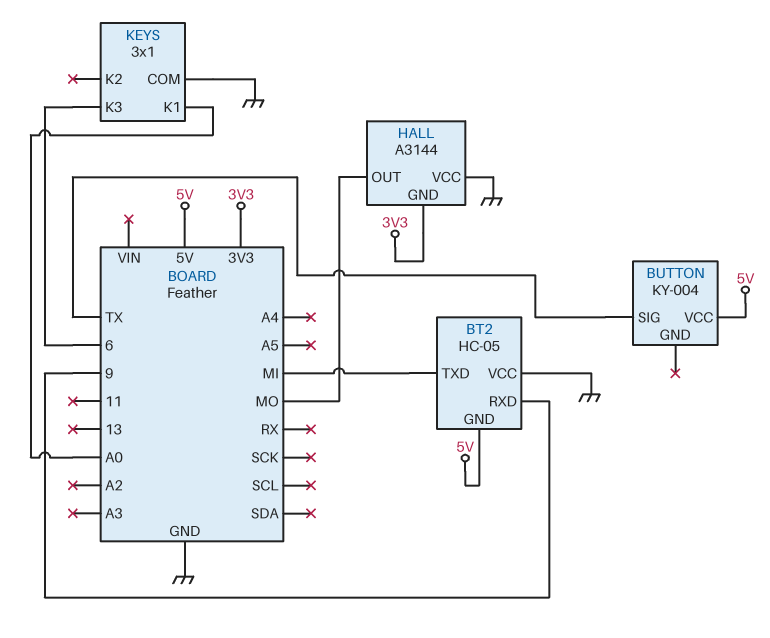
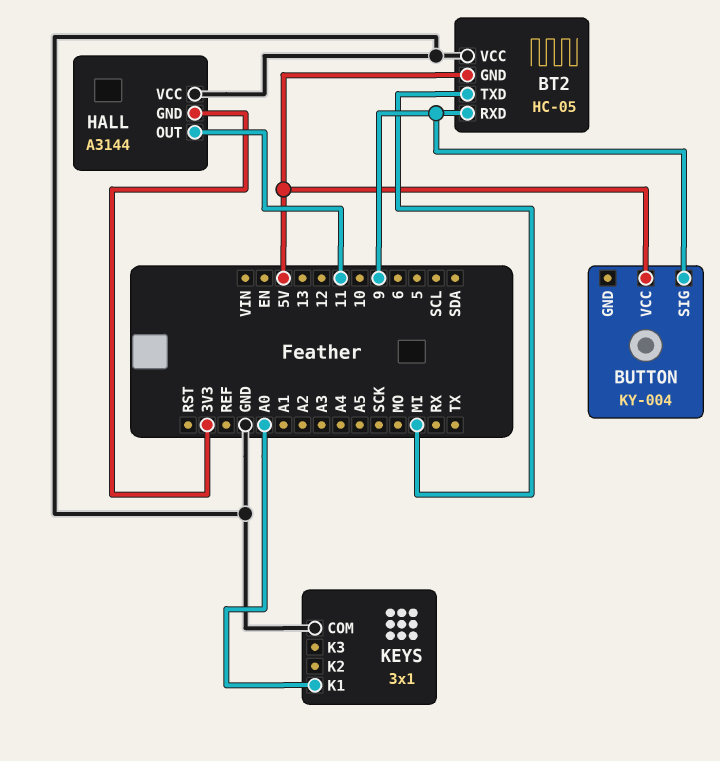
BUTTON pin SIG: TX -> 9
HALL pin OUT: MO -> 11
KEYS pin K3: 6 -> none

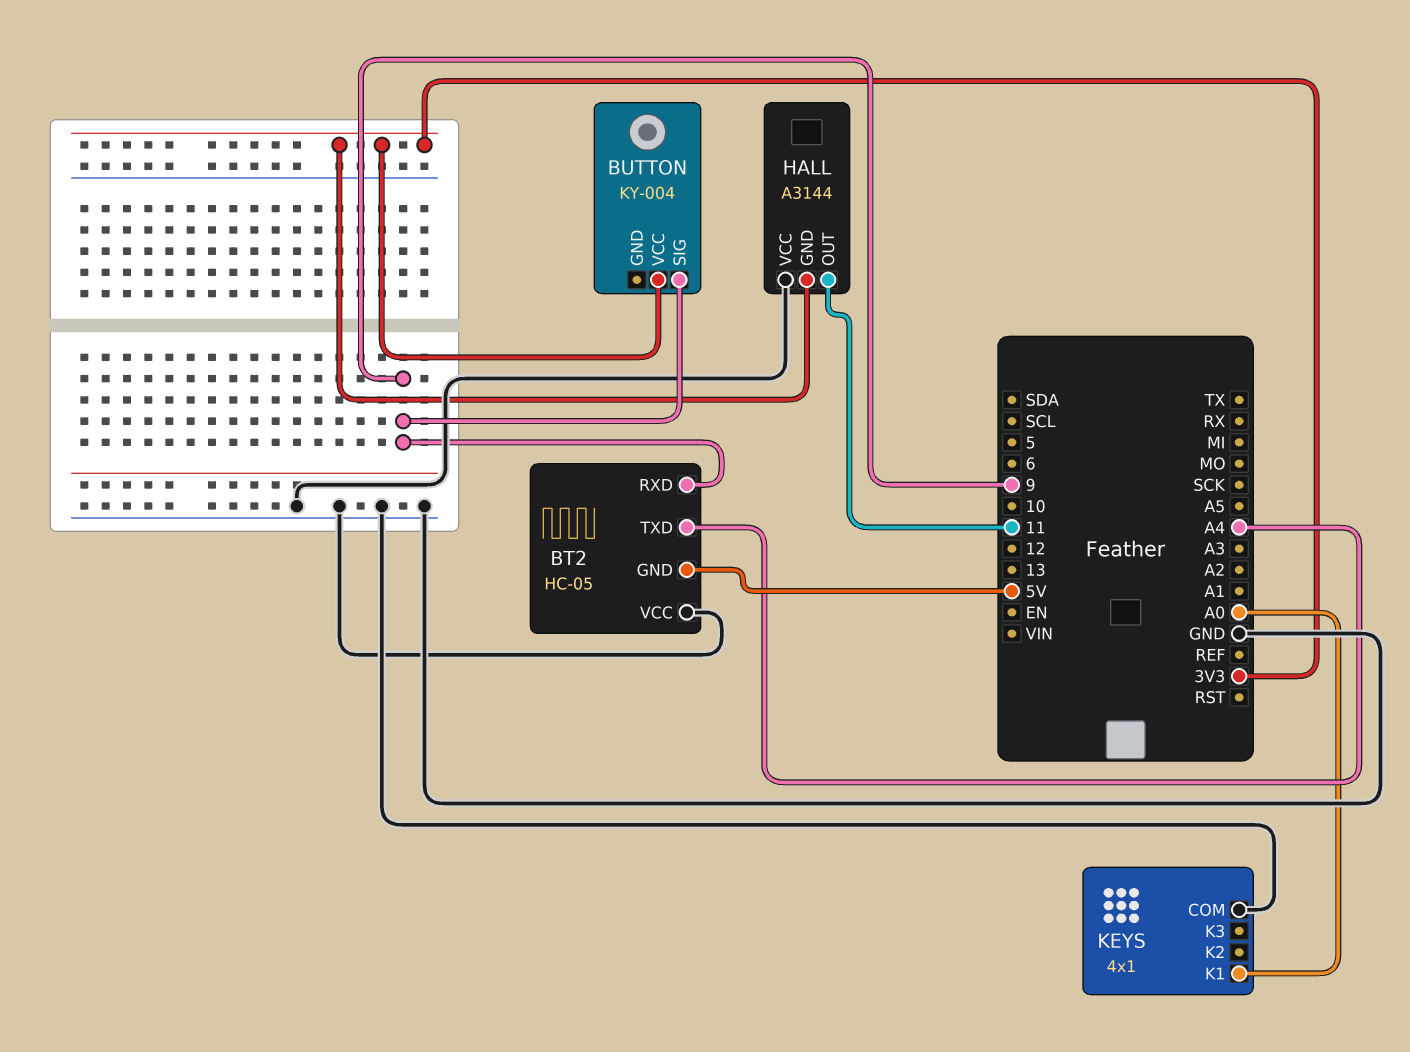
BT2 pin TXD: MI -> A4
BUTTON pin VCC: 5V -> 3V3
KEYS: 3x1 -> 4x1

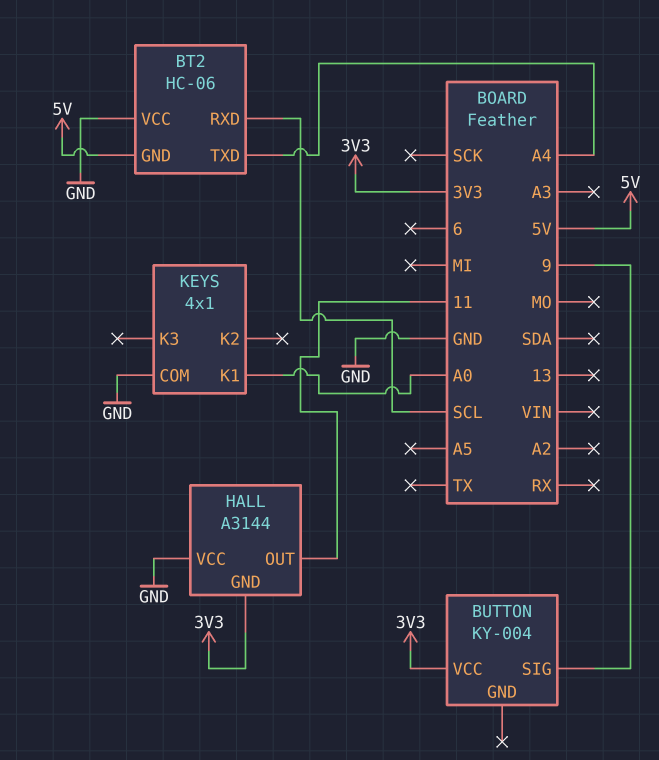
BT2: HC-05 -> HC-06
BT2 pin RXD: 9 -> SCL

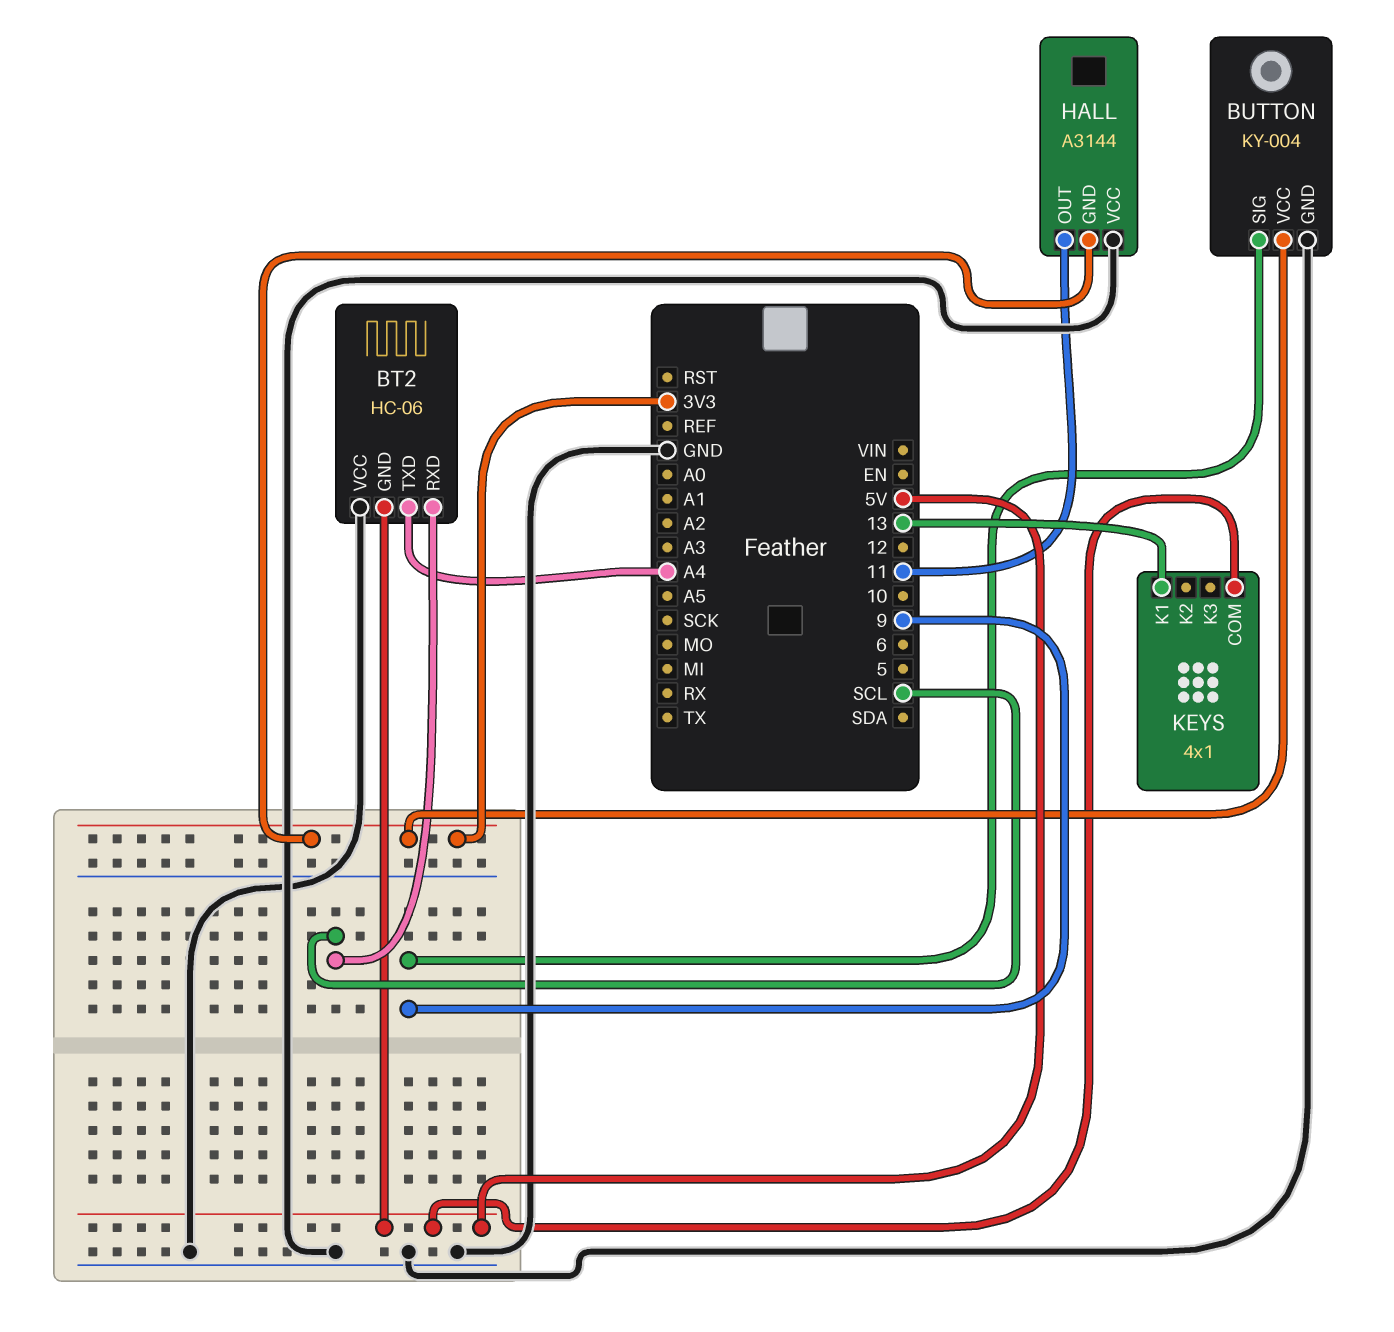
BUTTON pin GND: none -> GND
KEYS pin COM: GND -> 5V
KEYS pin K1: A0 -> 13

